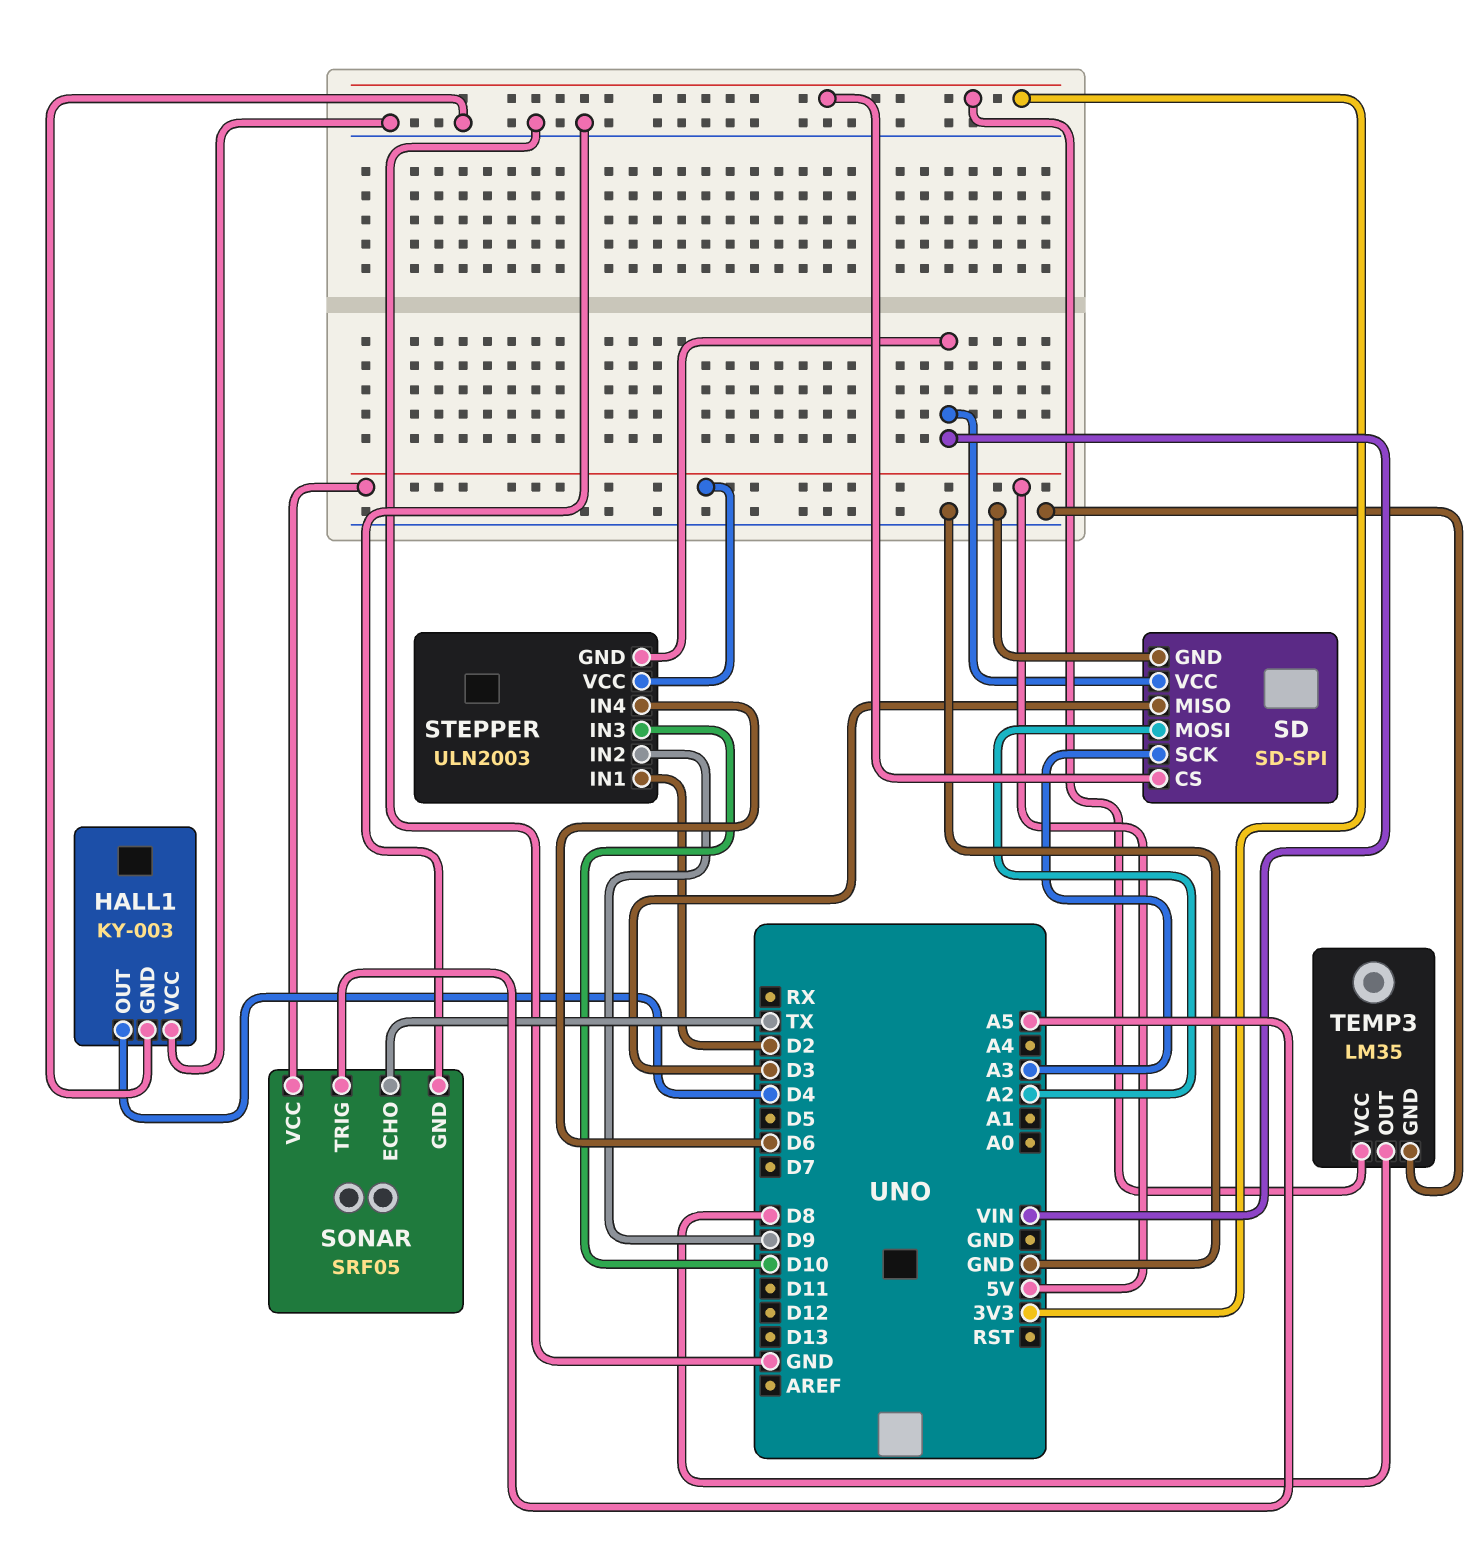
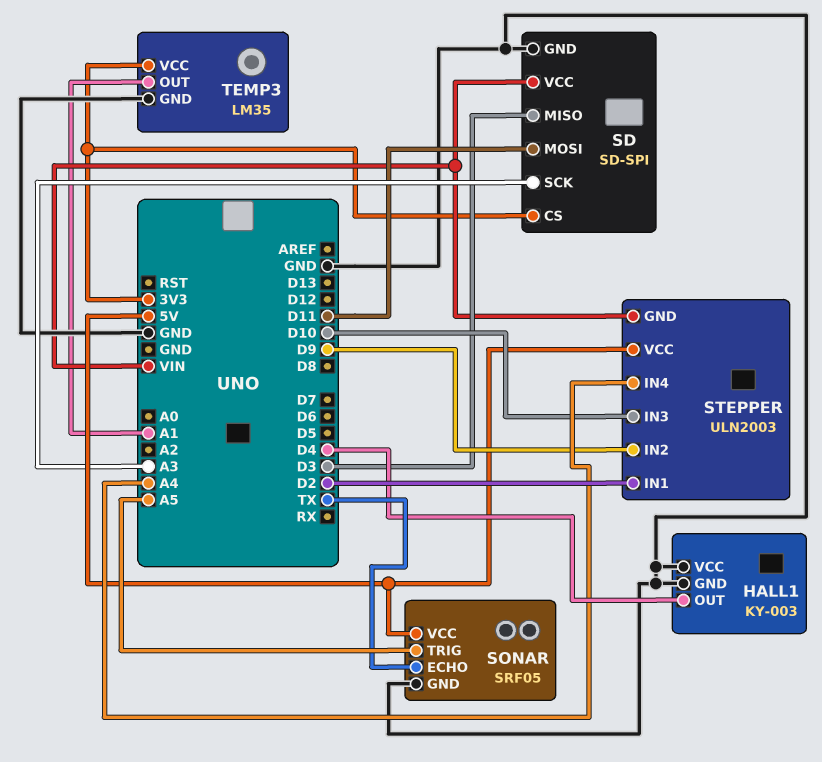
SD pin MOSI: A2 -> D11
STEPPER pin IN4: D6 -> A4
TEMP3 pin OUT: D8 -> A1

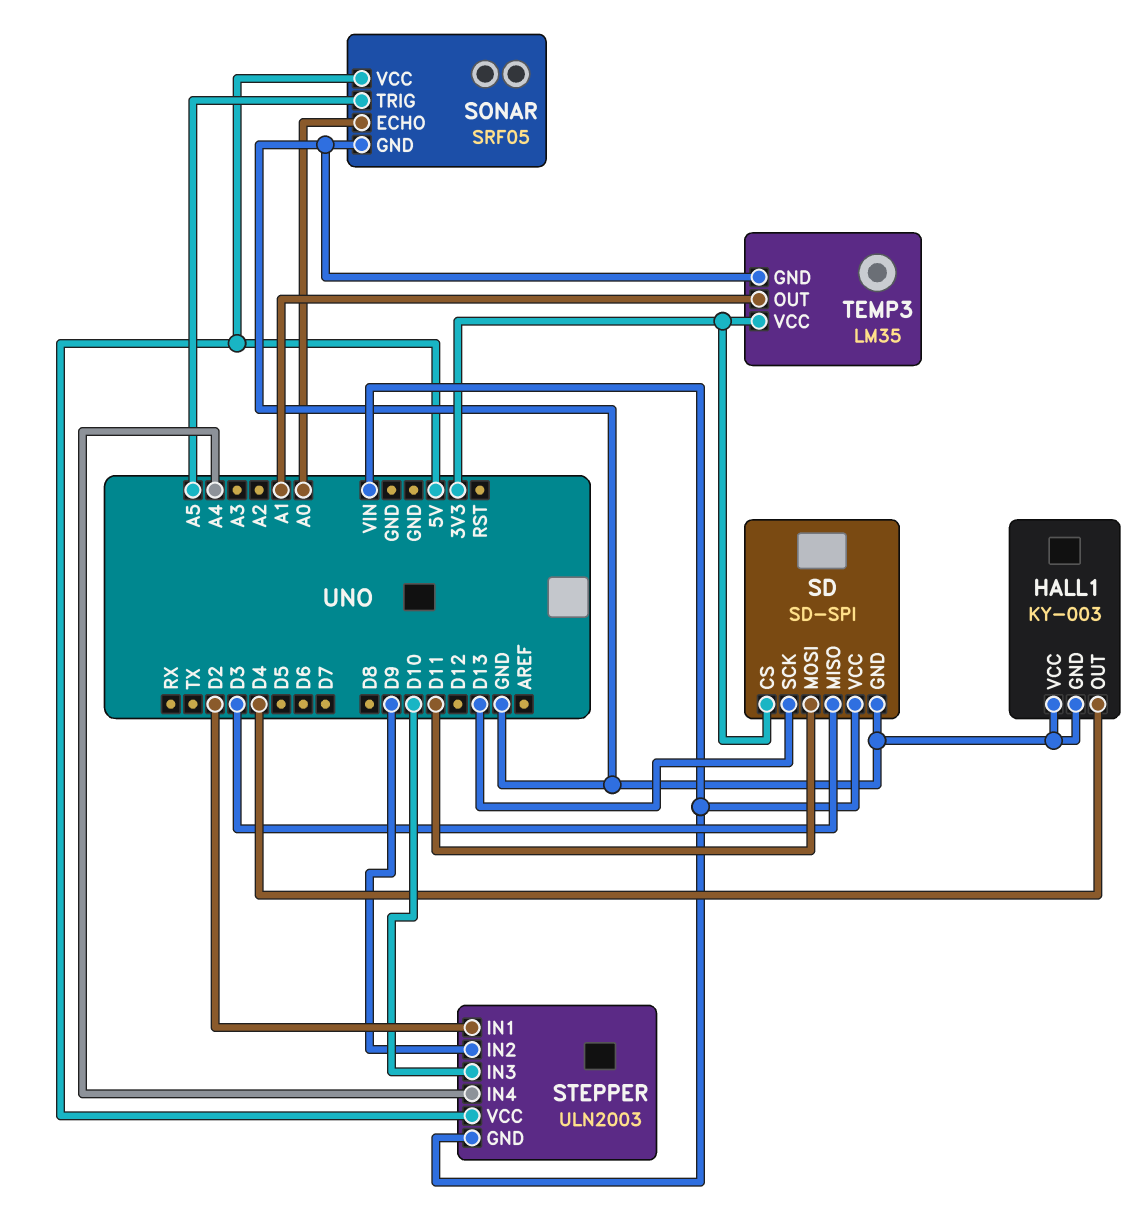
SD pin SCK: A3 -> D13
SONAR pin ECHO: TX -> A0

